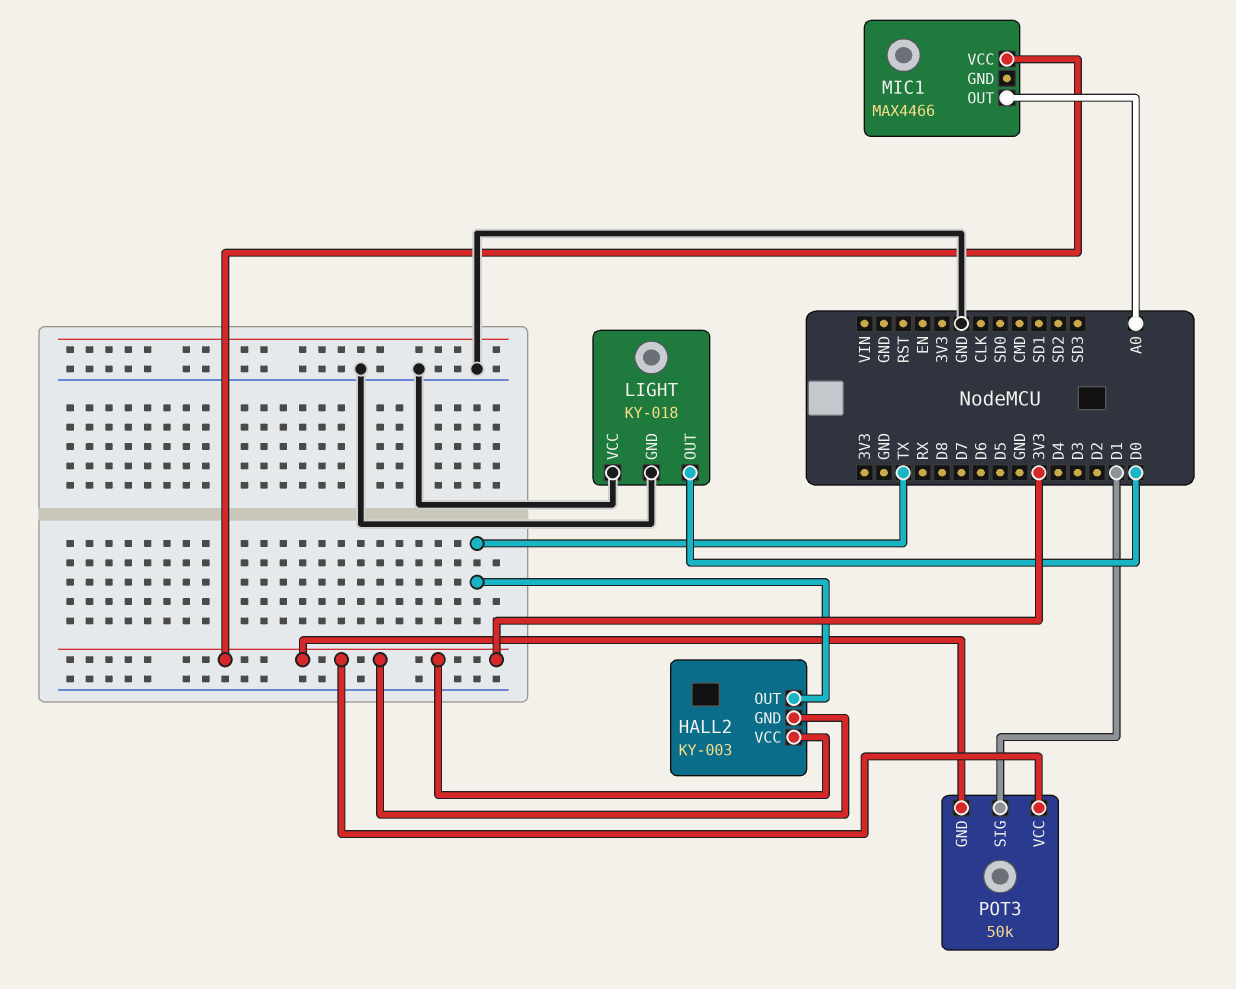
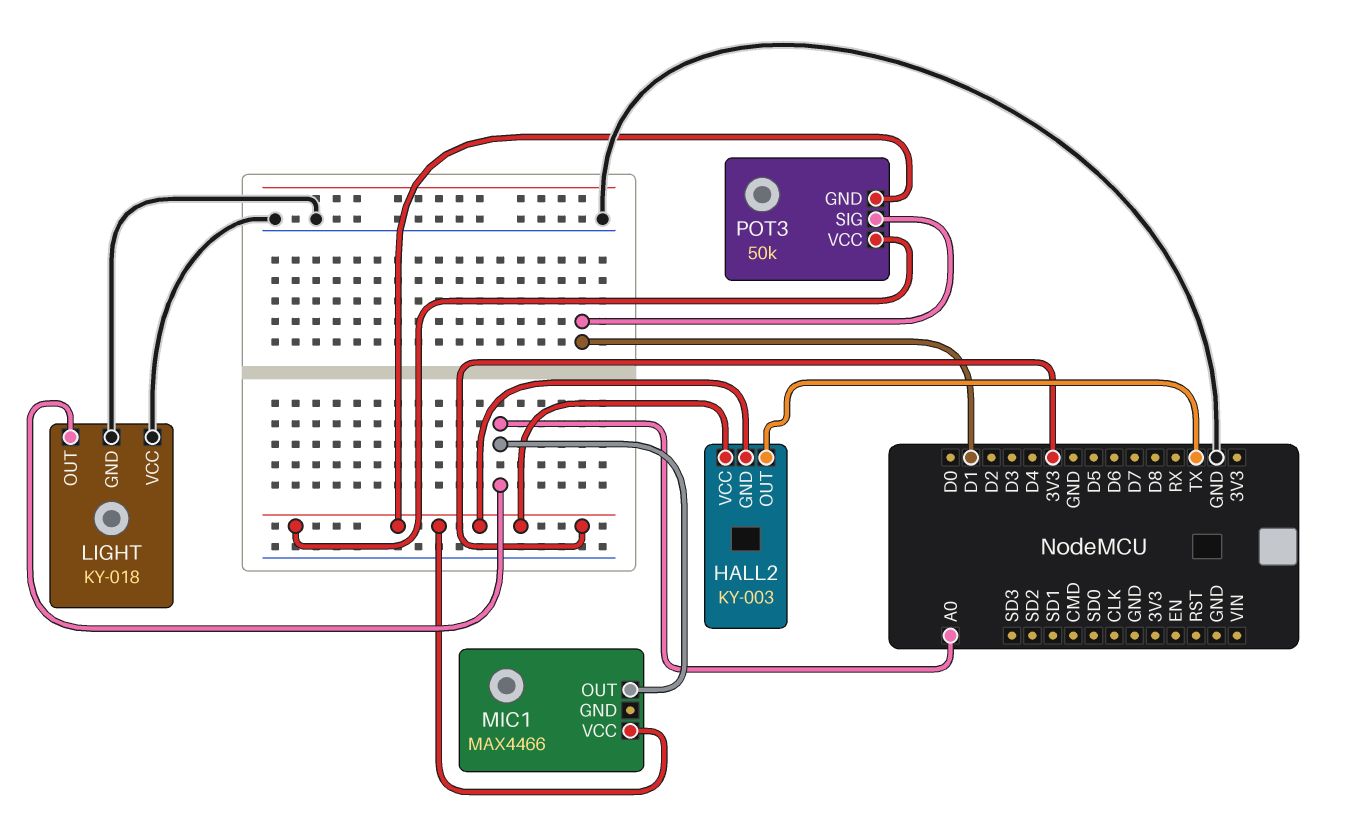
LIGHT pin OUT: D0 -> A0

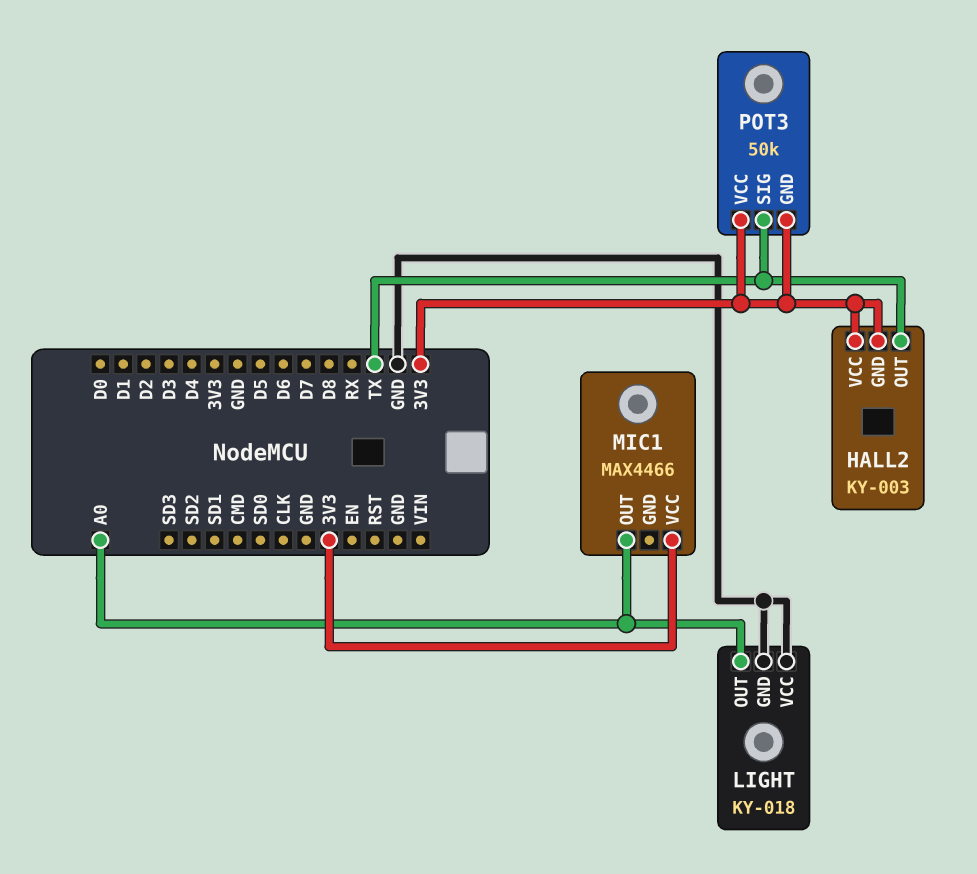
POT3 pin SIG: D1 -> TX

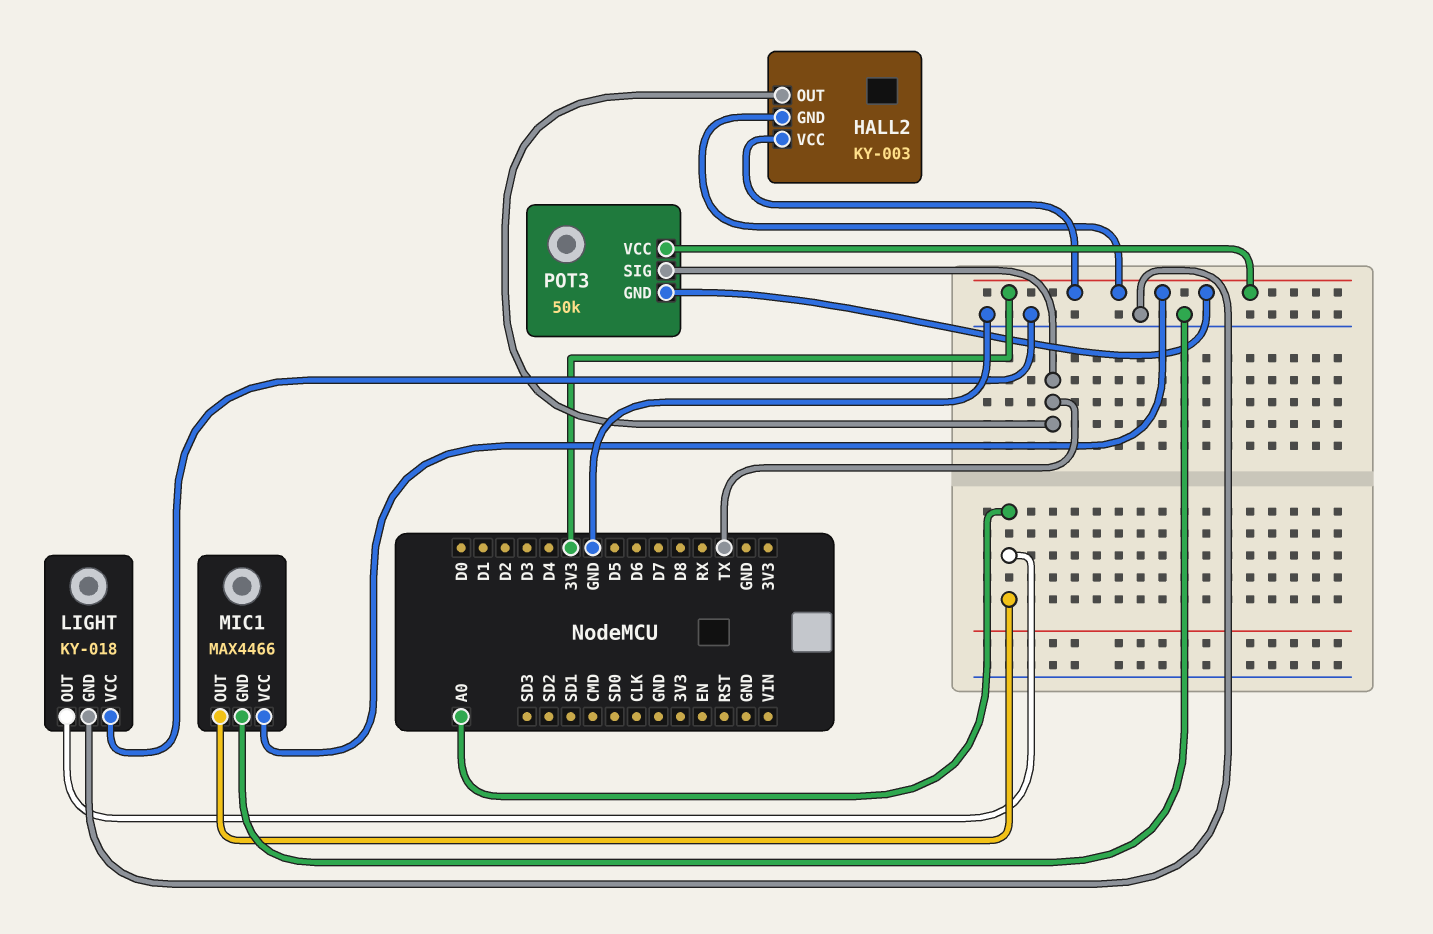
MIC1 pin GND: none -> GND

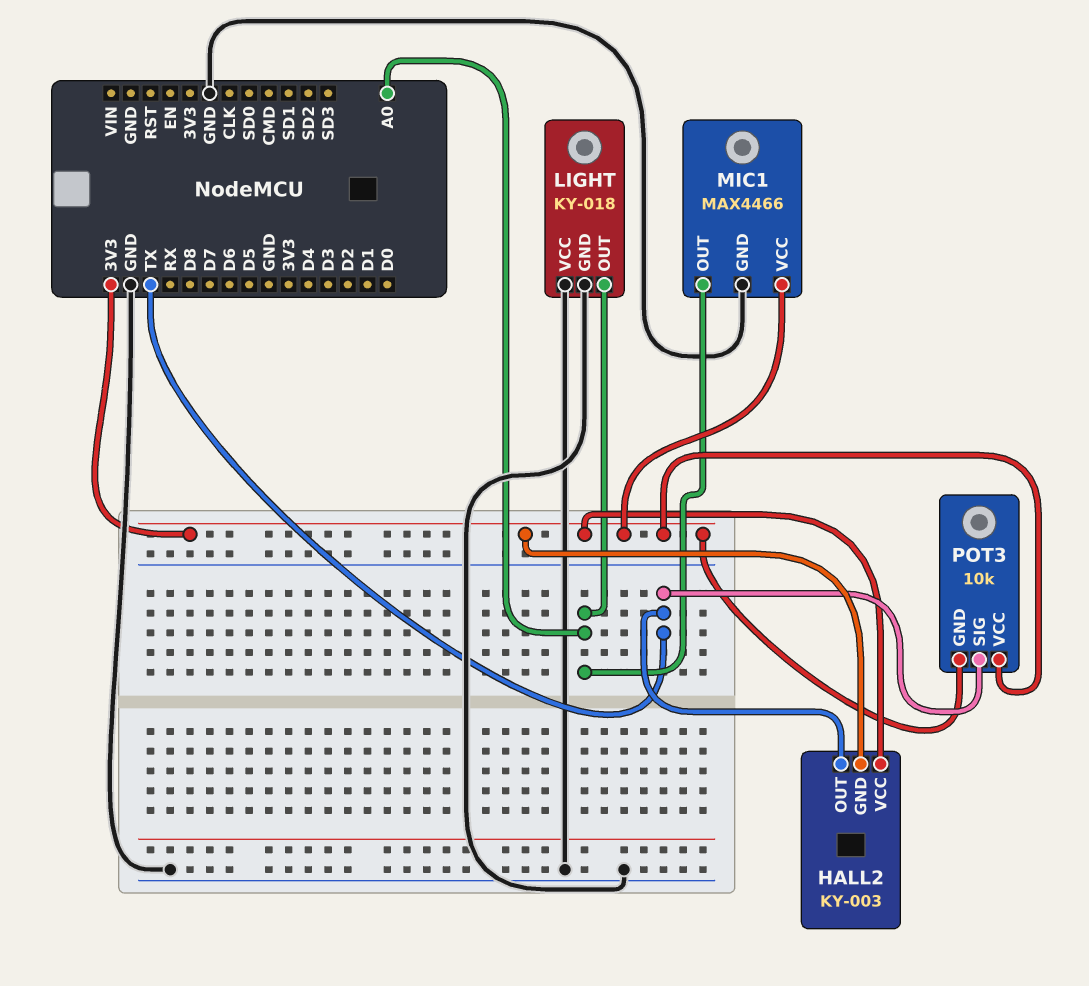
POT3: 50k -> 10k

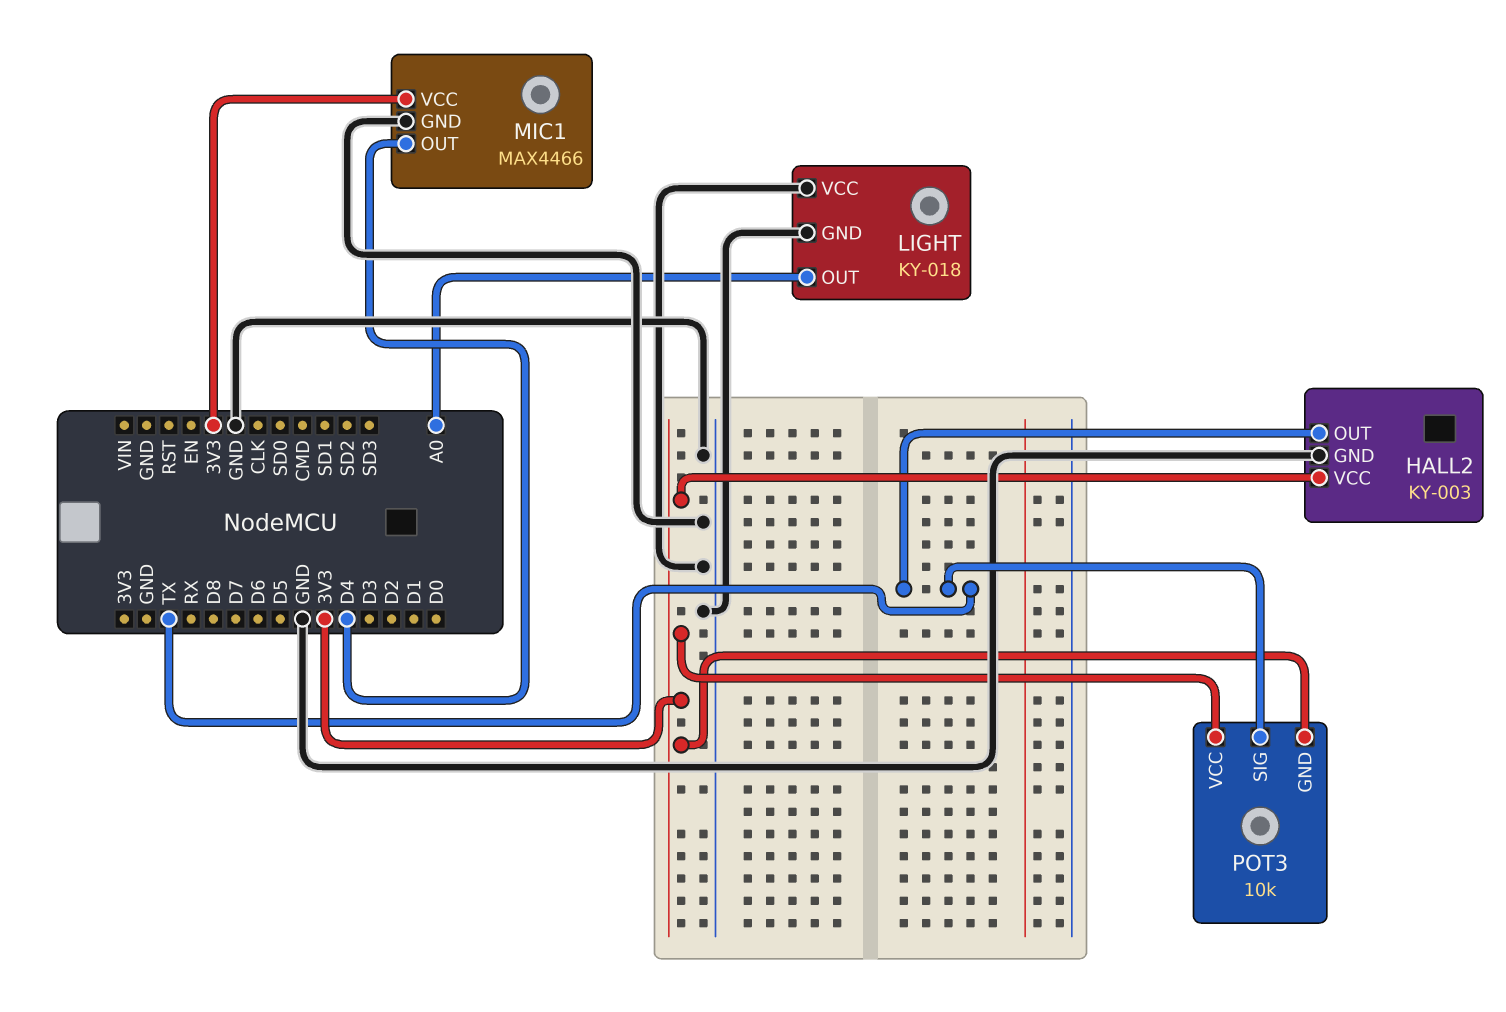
HALL2 pin GND: 3V3 -> GND
MIC1 pin OUT: A0 -> D4

